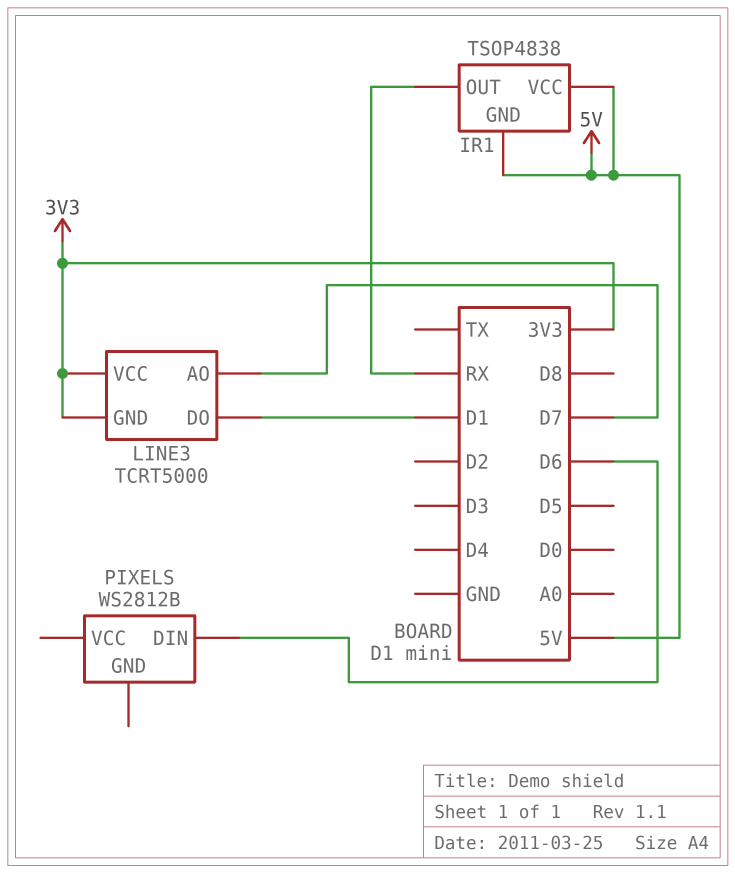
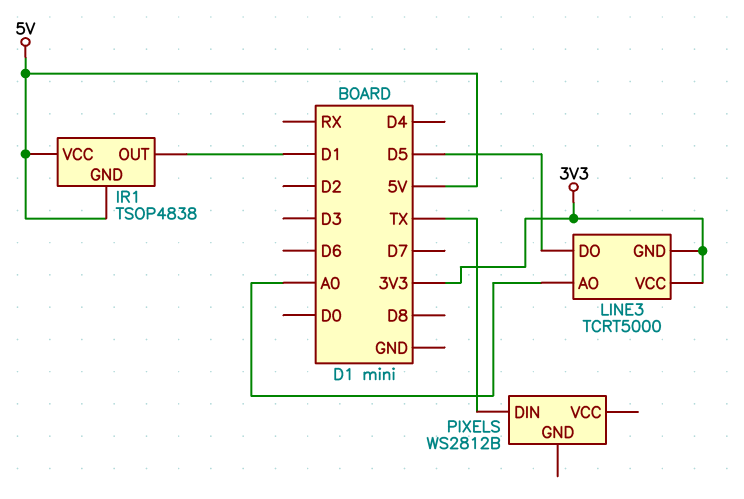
IR1 pin OUT: RX -> D1
LINE3 pin AO: D7 -> A0
LINE3 pin DO: D1 -> D5
PIXELS pin DIN: D6 -> TX

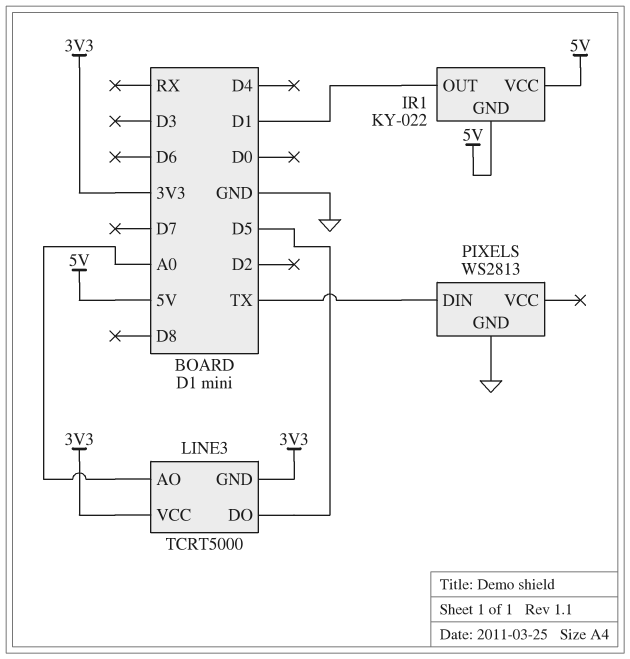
IR1: TSOP4838 -> KY-022
PIXELS: WS2812B -> WS2813
PIXELS pin GND: none -> GND

